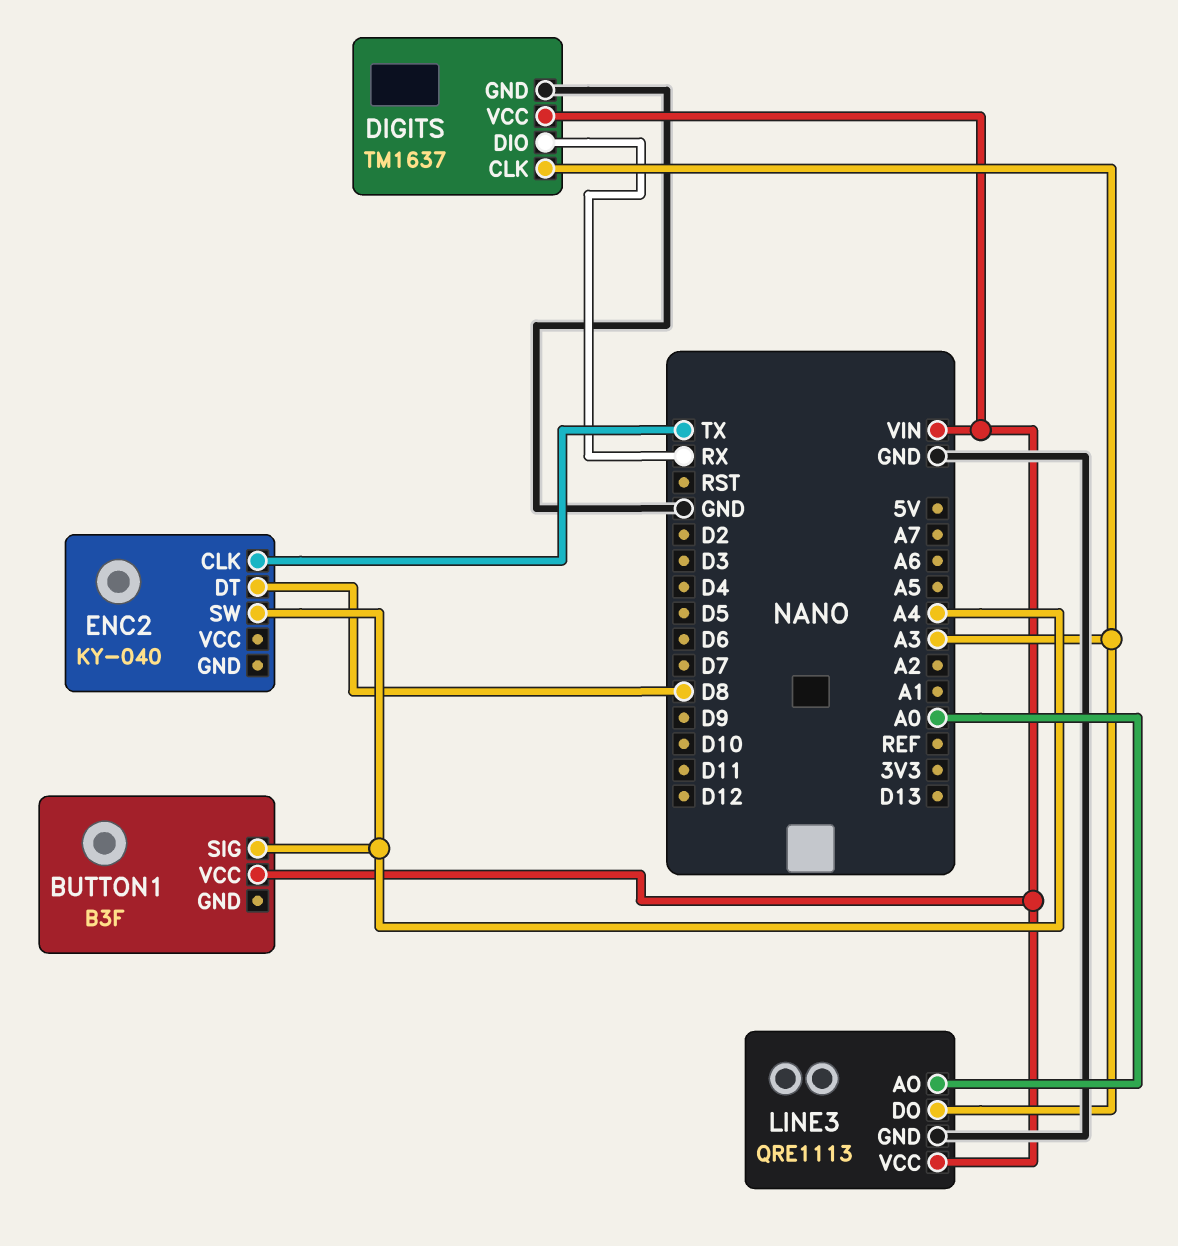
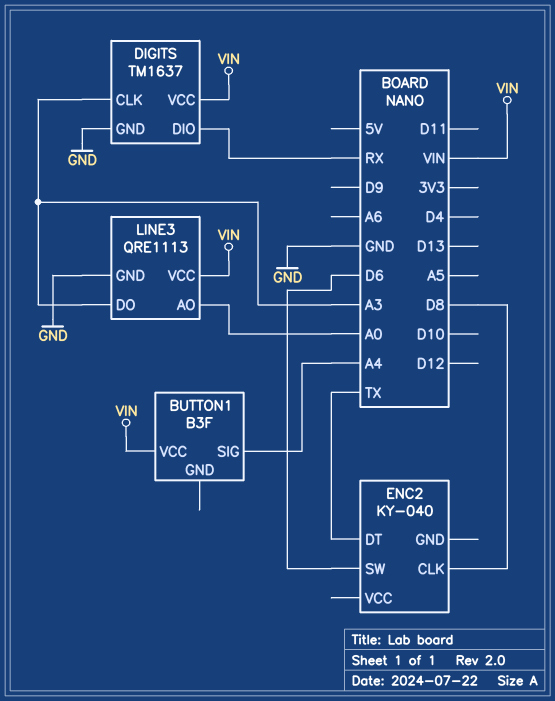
ENC2 pin CLK: TX -> D8
ENC2 pin DT: D8 -> TX
ENC2 pin SW: A4 -> D6

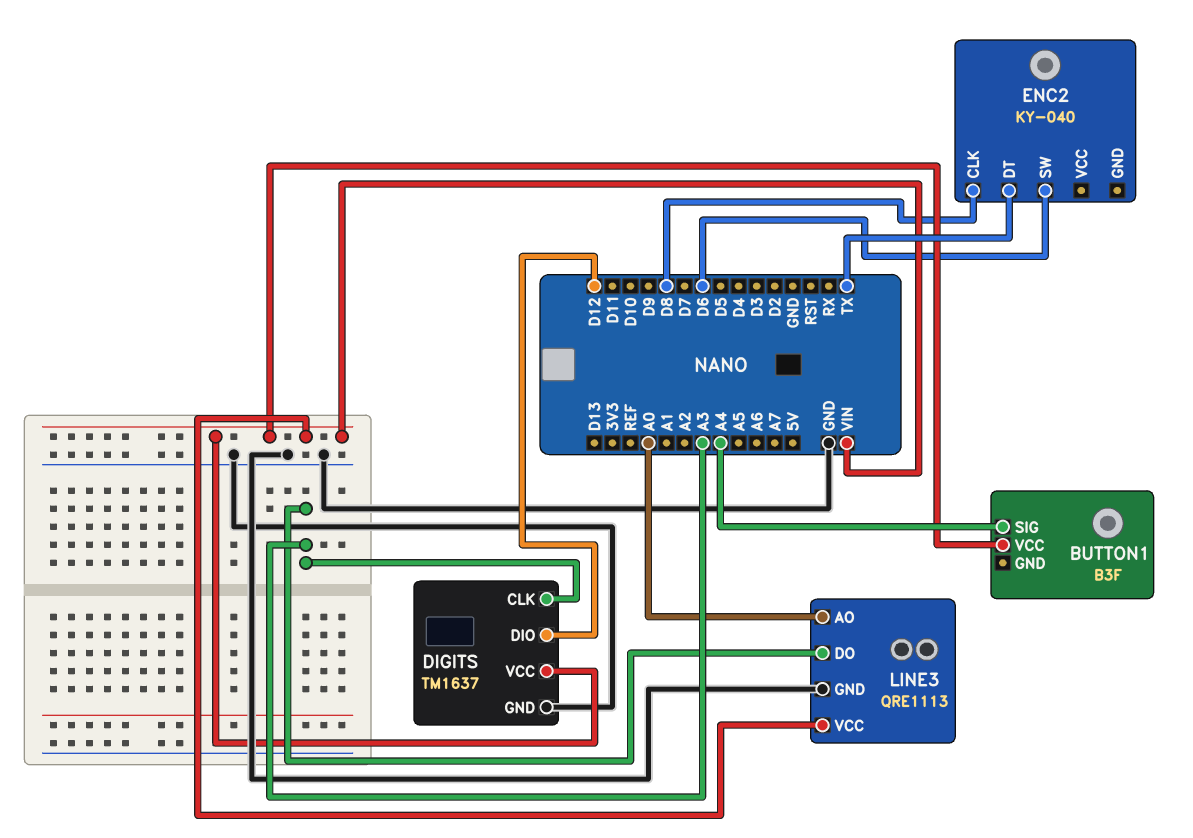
DIGITS pin DIO: RX -> D12

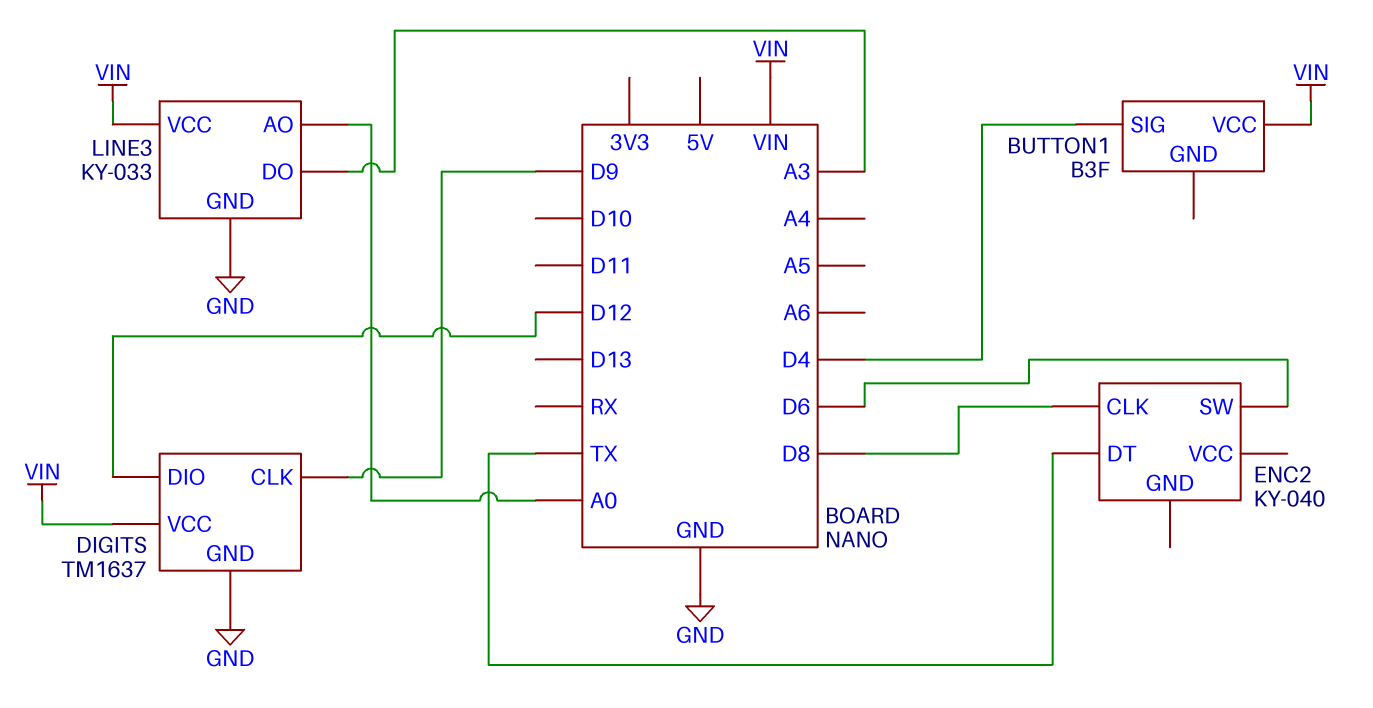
BUTTON1 pin SIG: A4 -> D4
DIGITS pin CLK: A3 -> D9
LINE3: QRE1113 -> KY-033

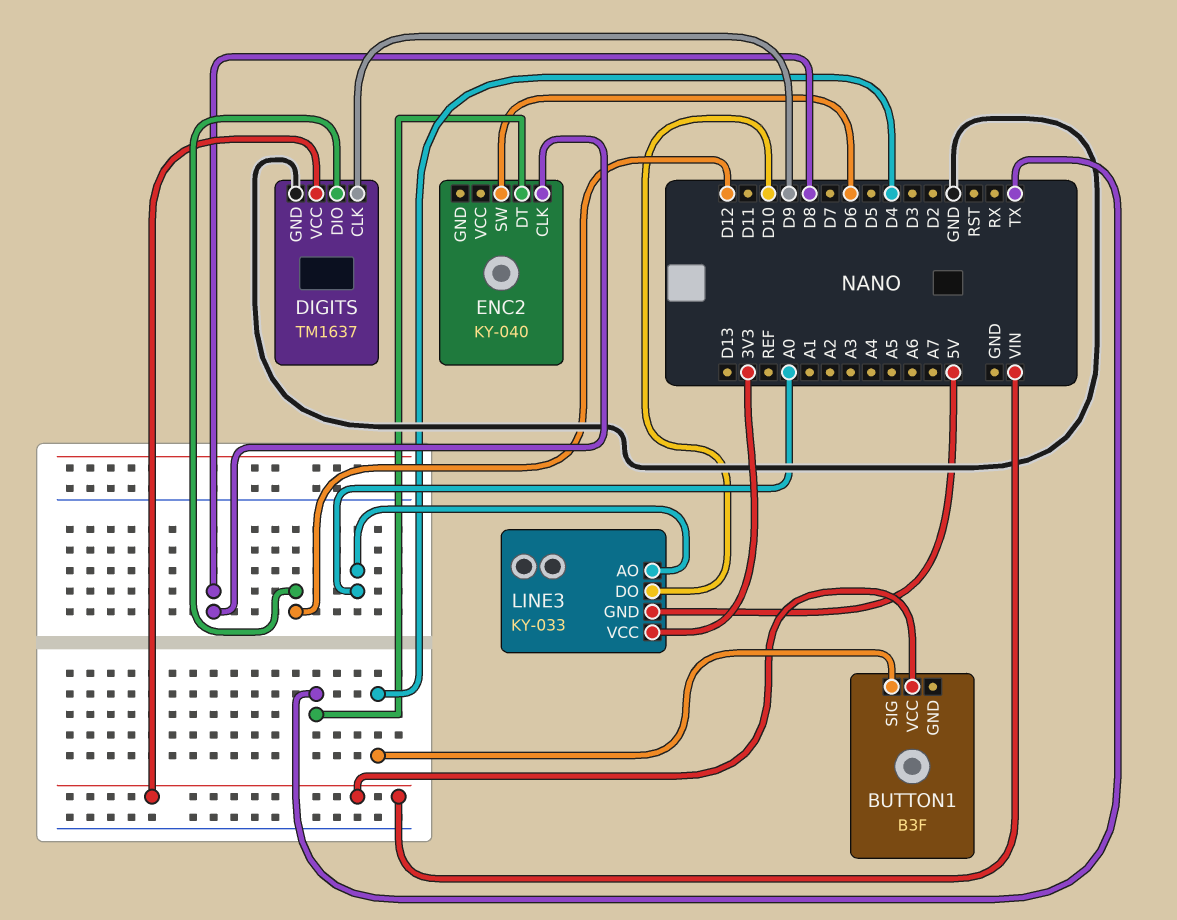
LINE3 pin DO: A3 -> D10
LINE3 pin GND: GND -> 5V
LINE3 pin VCC: VIN -> 3V3

